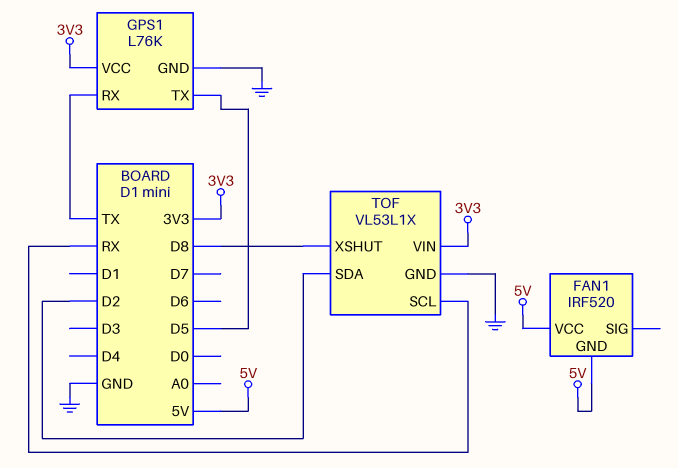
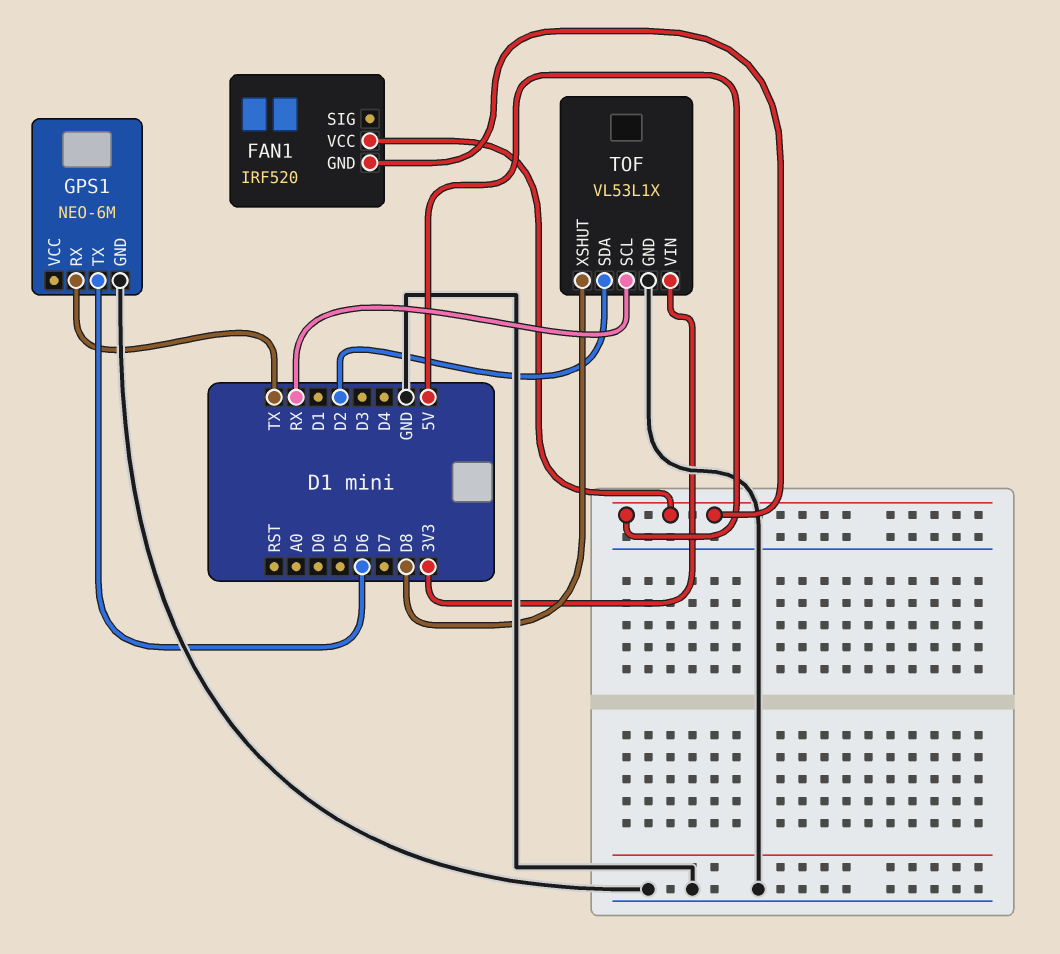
GPS1: L76K -> NEO-6M
GPS1 pin TX: D5 -> D6
GPS1 pin VCC: 3V3 -> none

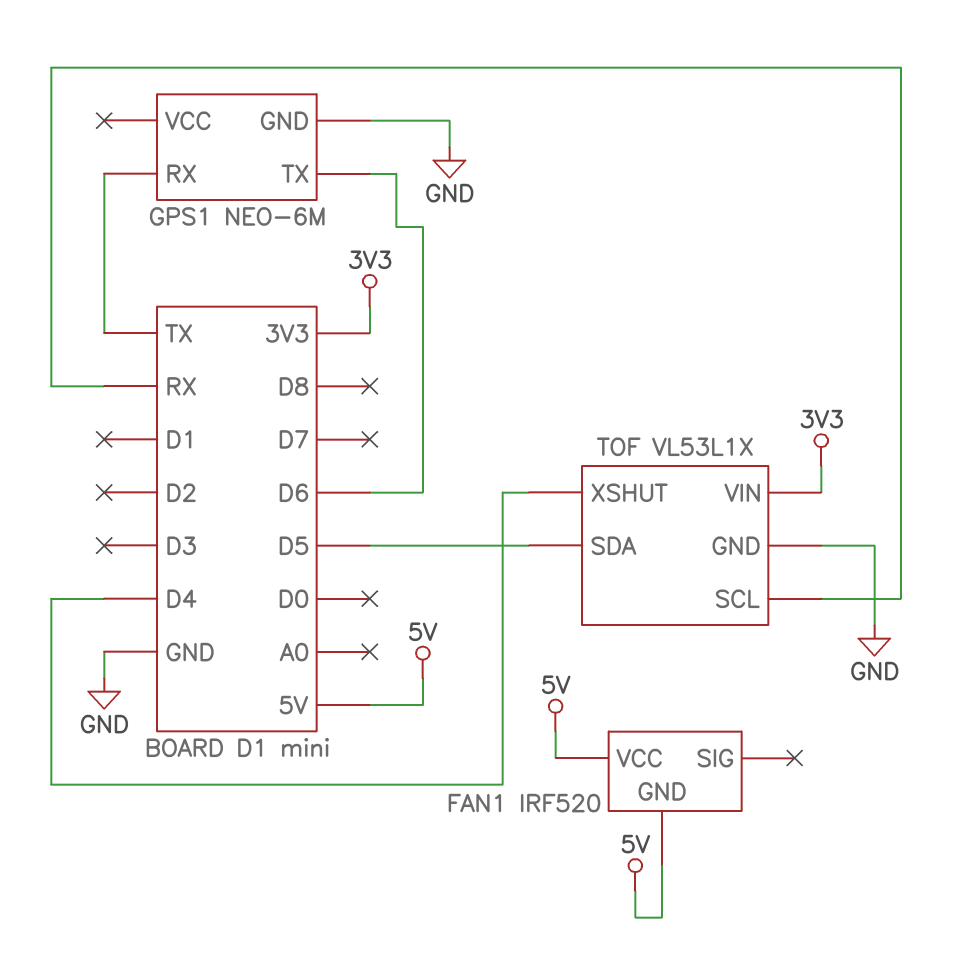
TOF pin SDA: D2 -> D5
TOF pin XSHUT: D8 -> D4

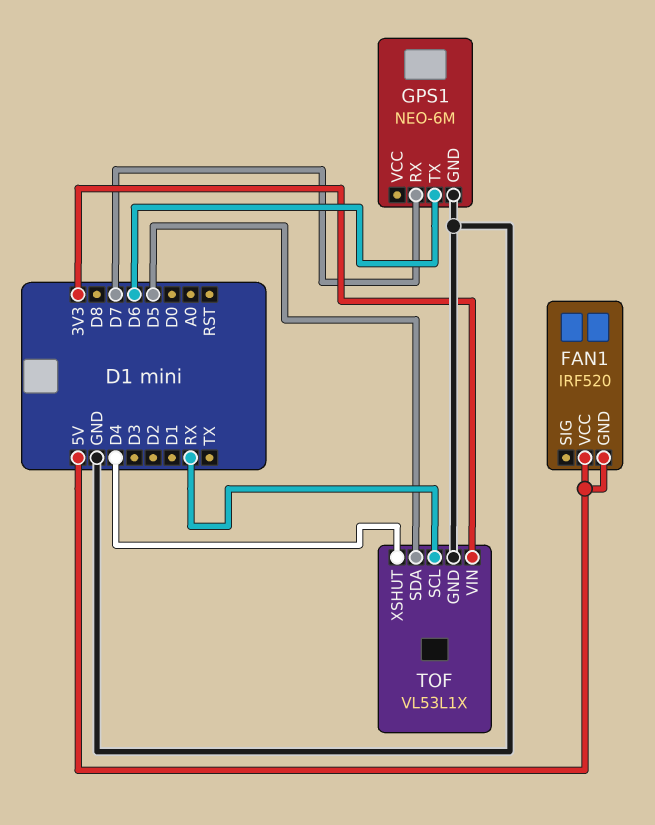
GPS1 pin RX: TX -> D7

